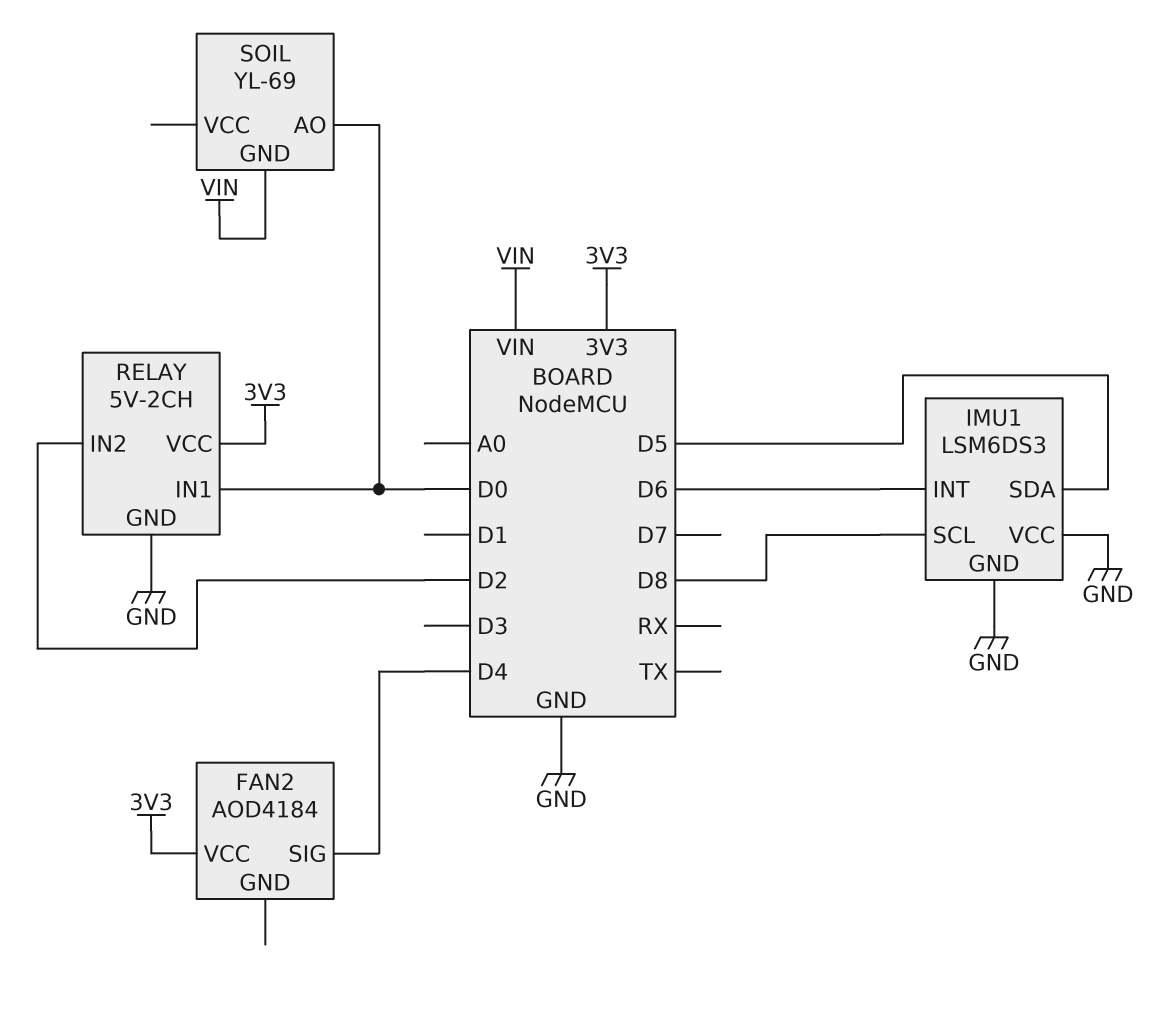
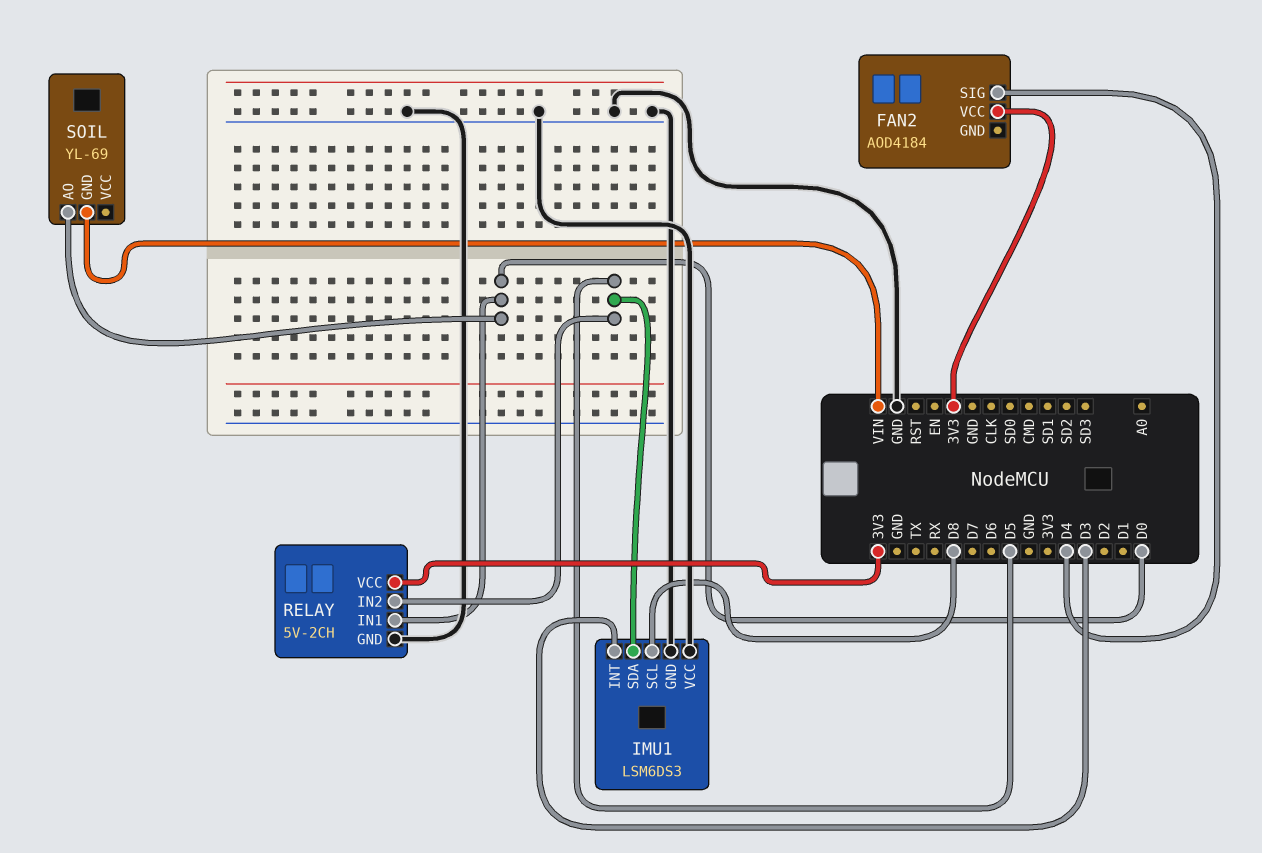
IMU1 pin INT: D6 -> D3
RELAY pin IN2: D2 -> D5

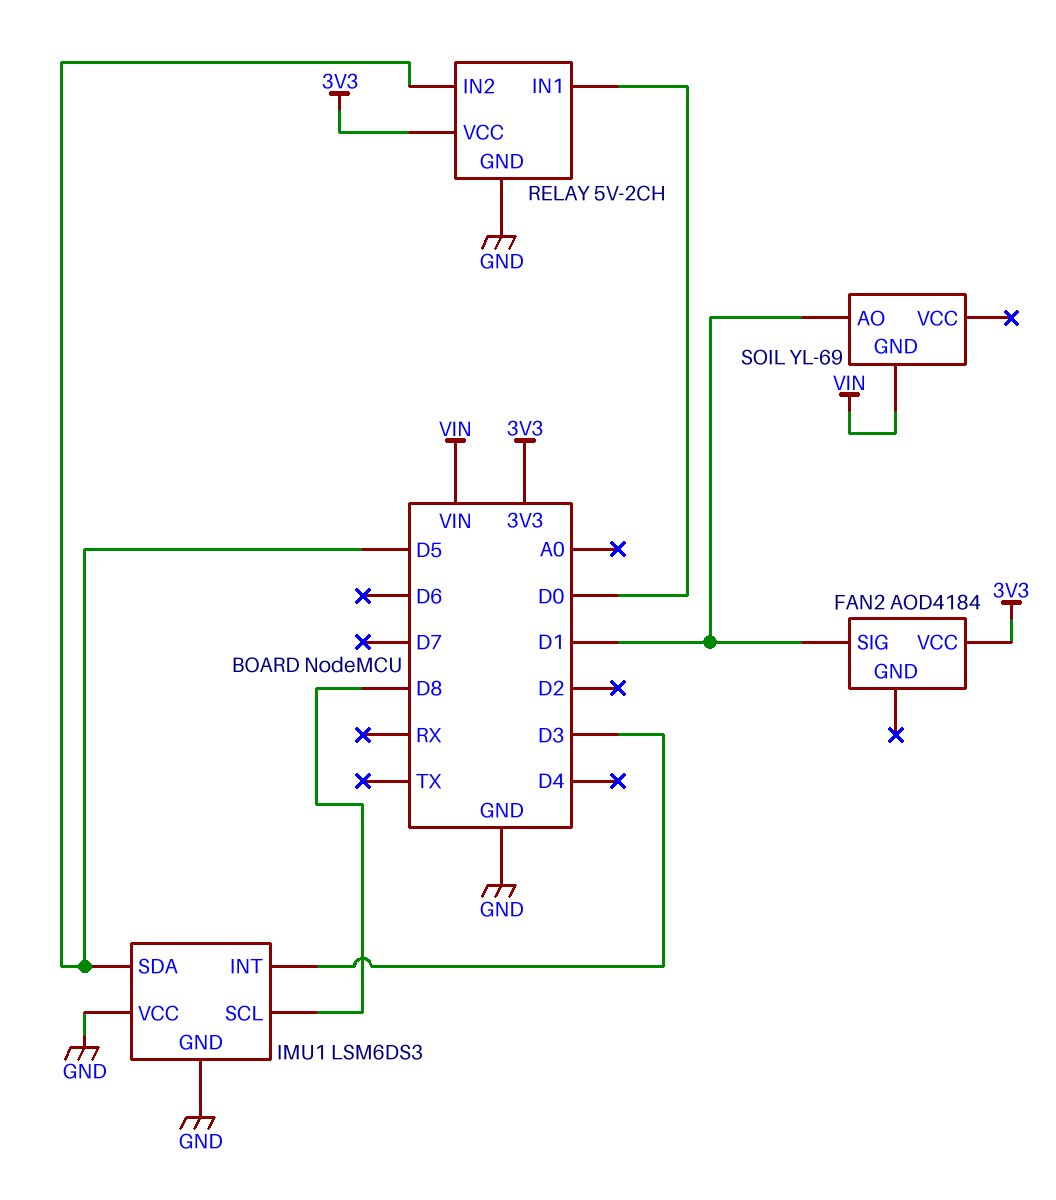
FAN2 pin SIG: D4 -> D1
SOIL pin AO: D0 -> D1

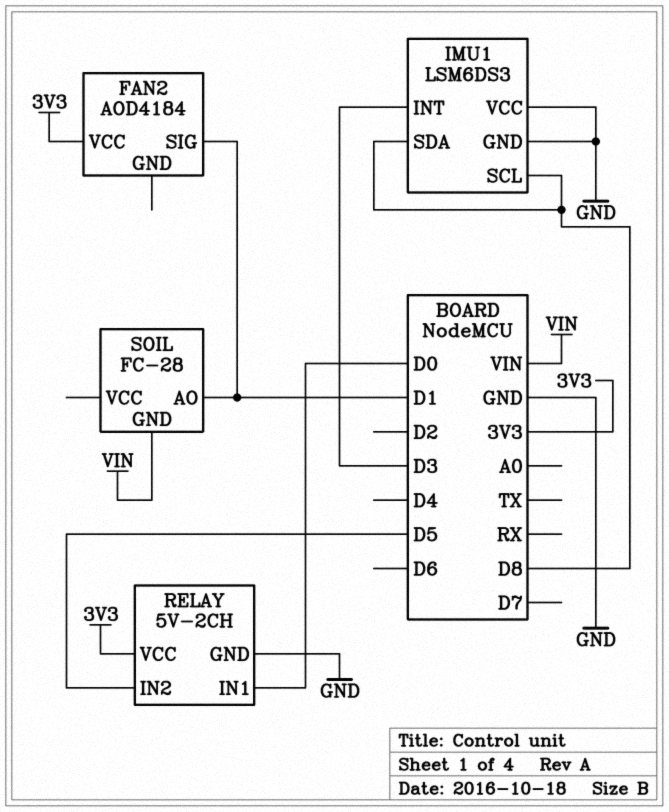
IMU1 pin SDA: D5 -> D8
SOIL: YL-69 -> FC-28

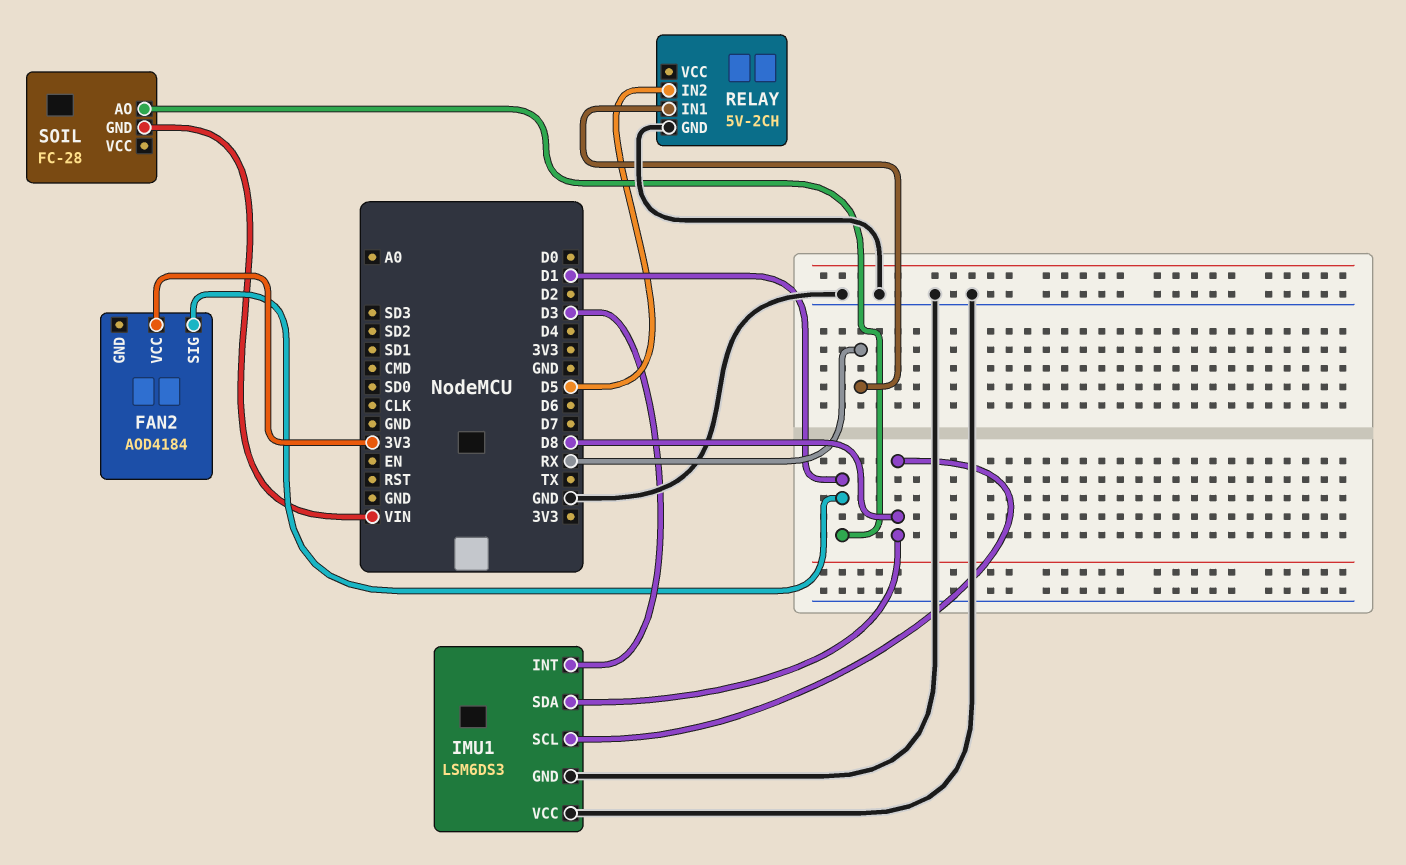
RELAY pin IN1: D0 -> RX
RELAY pin VCC: 3V3 -> none

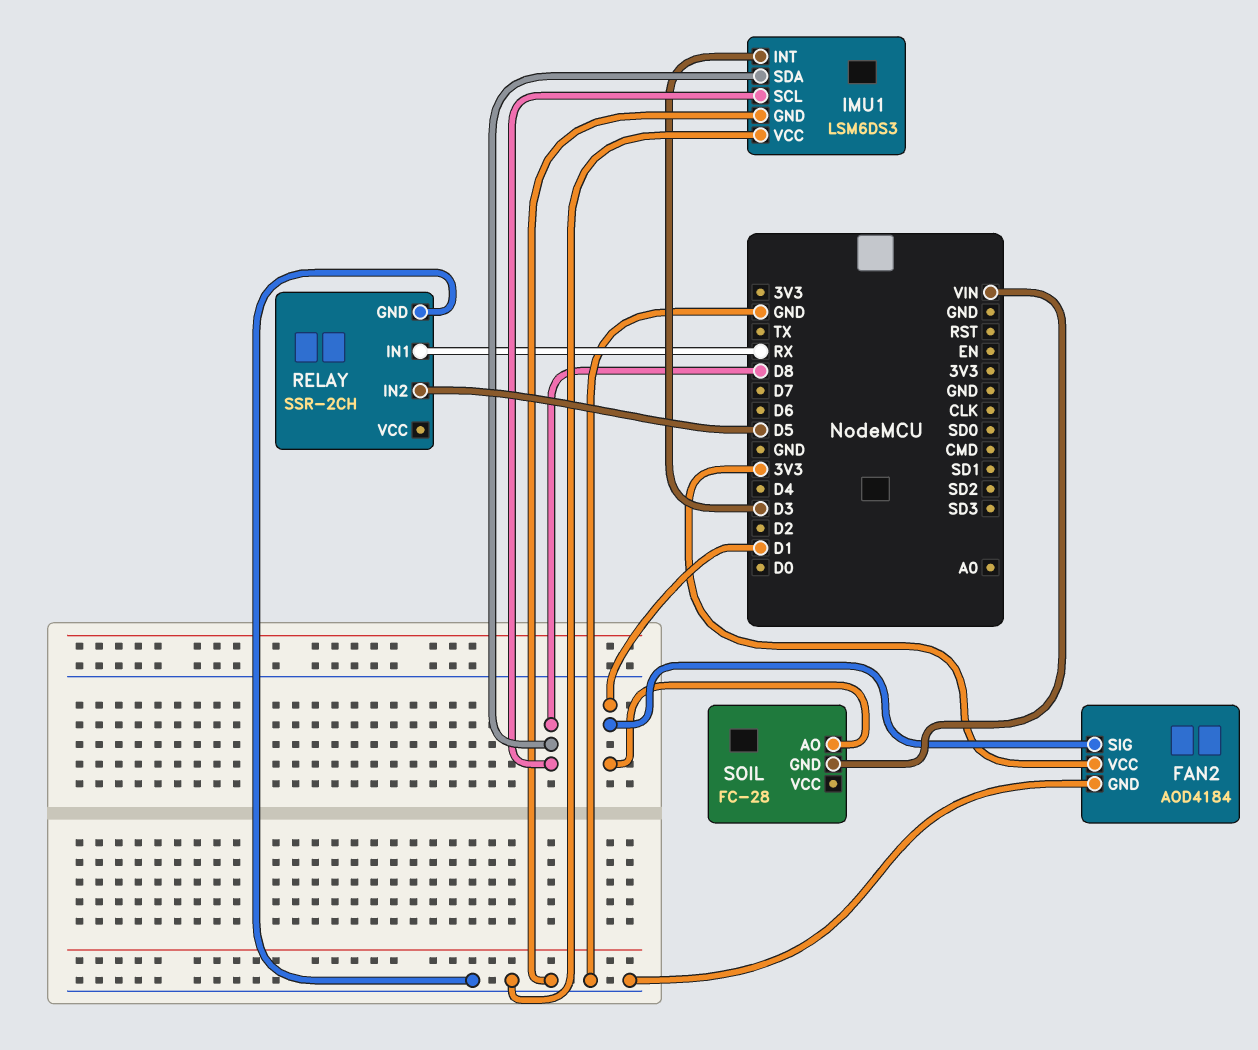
FAN2 pin GND: none -> GND
RELAY: 5V-2CH -> SSR-2CH

